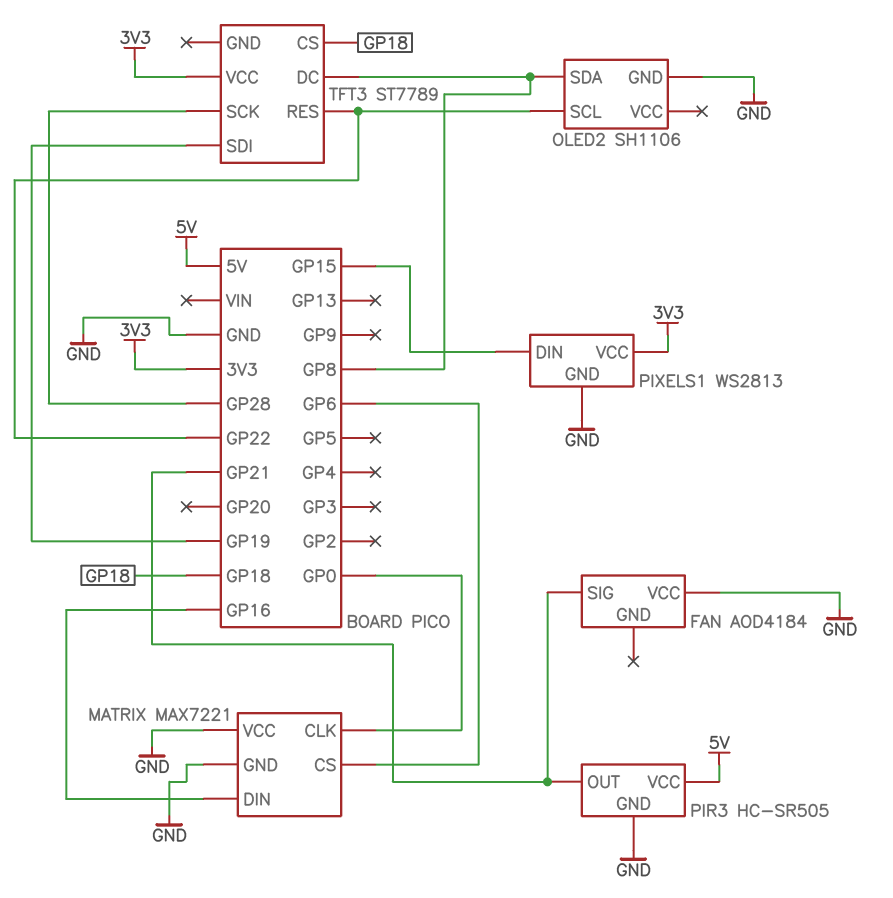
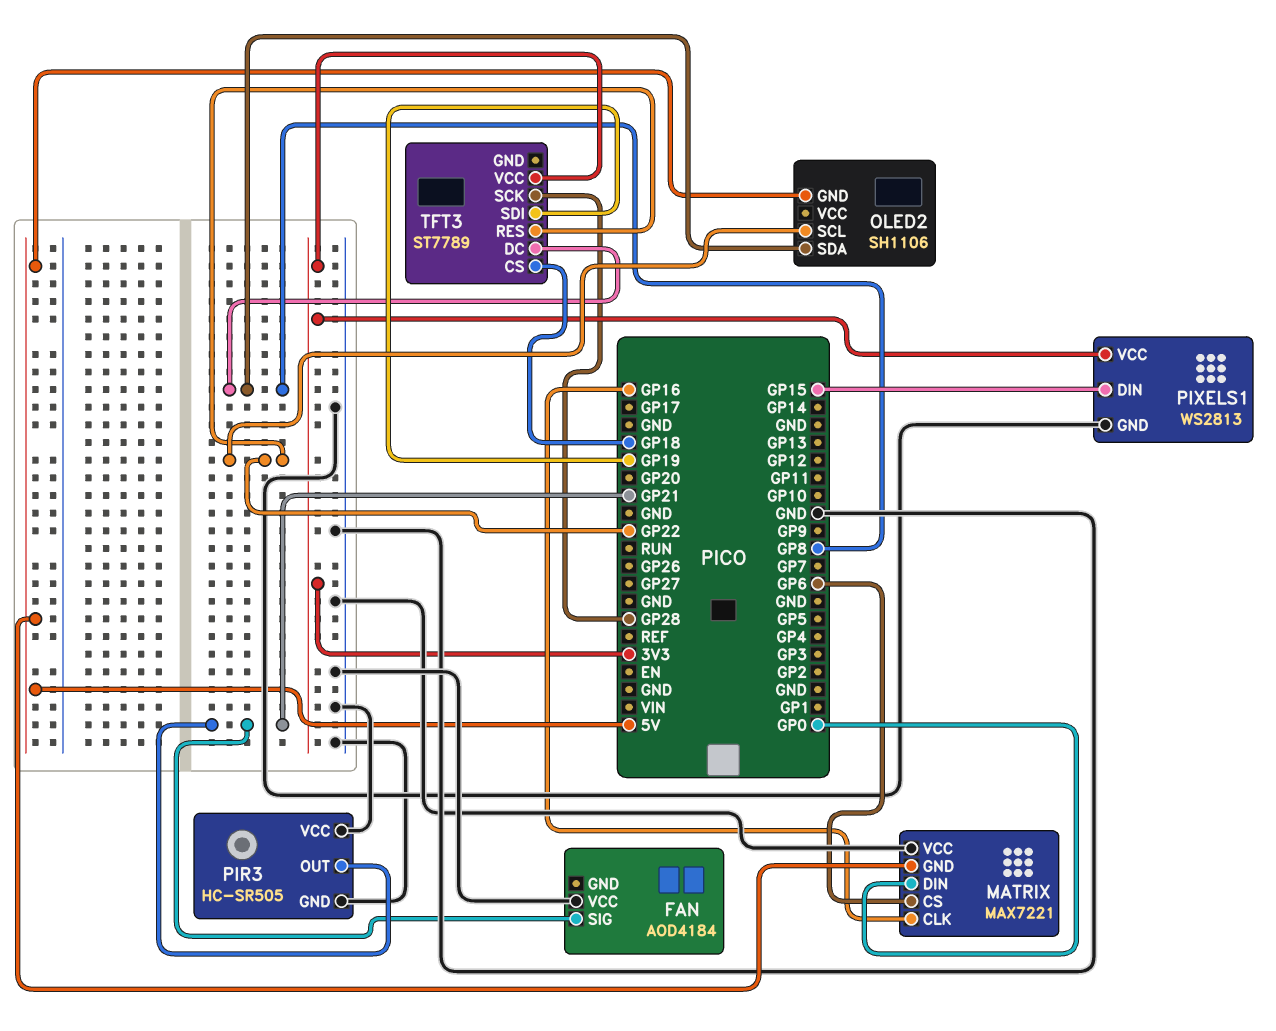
MATRIX pin CLK: GP0 -> GP16
MATRIX pin DIN: GP16 -> GP0
MATRIX pin GND: GND -> 5V
OLED2 pin GND: GND -> 5V
PIR3 pin VCC: 5V -> GND

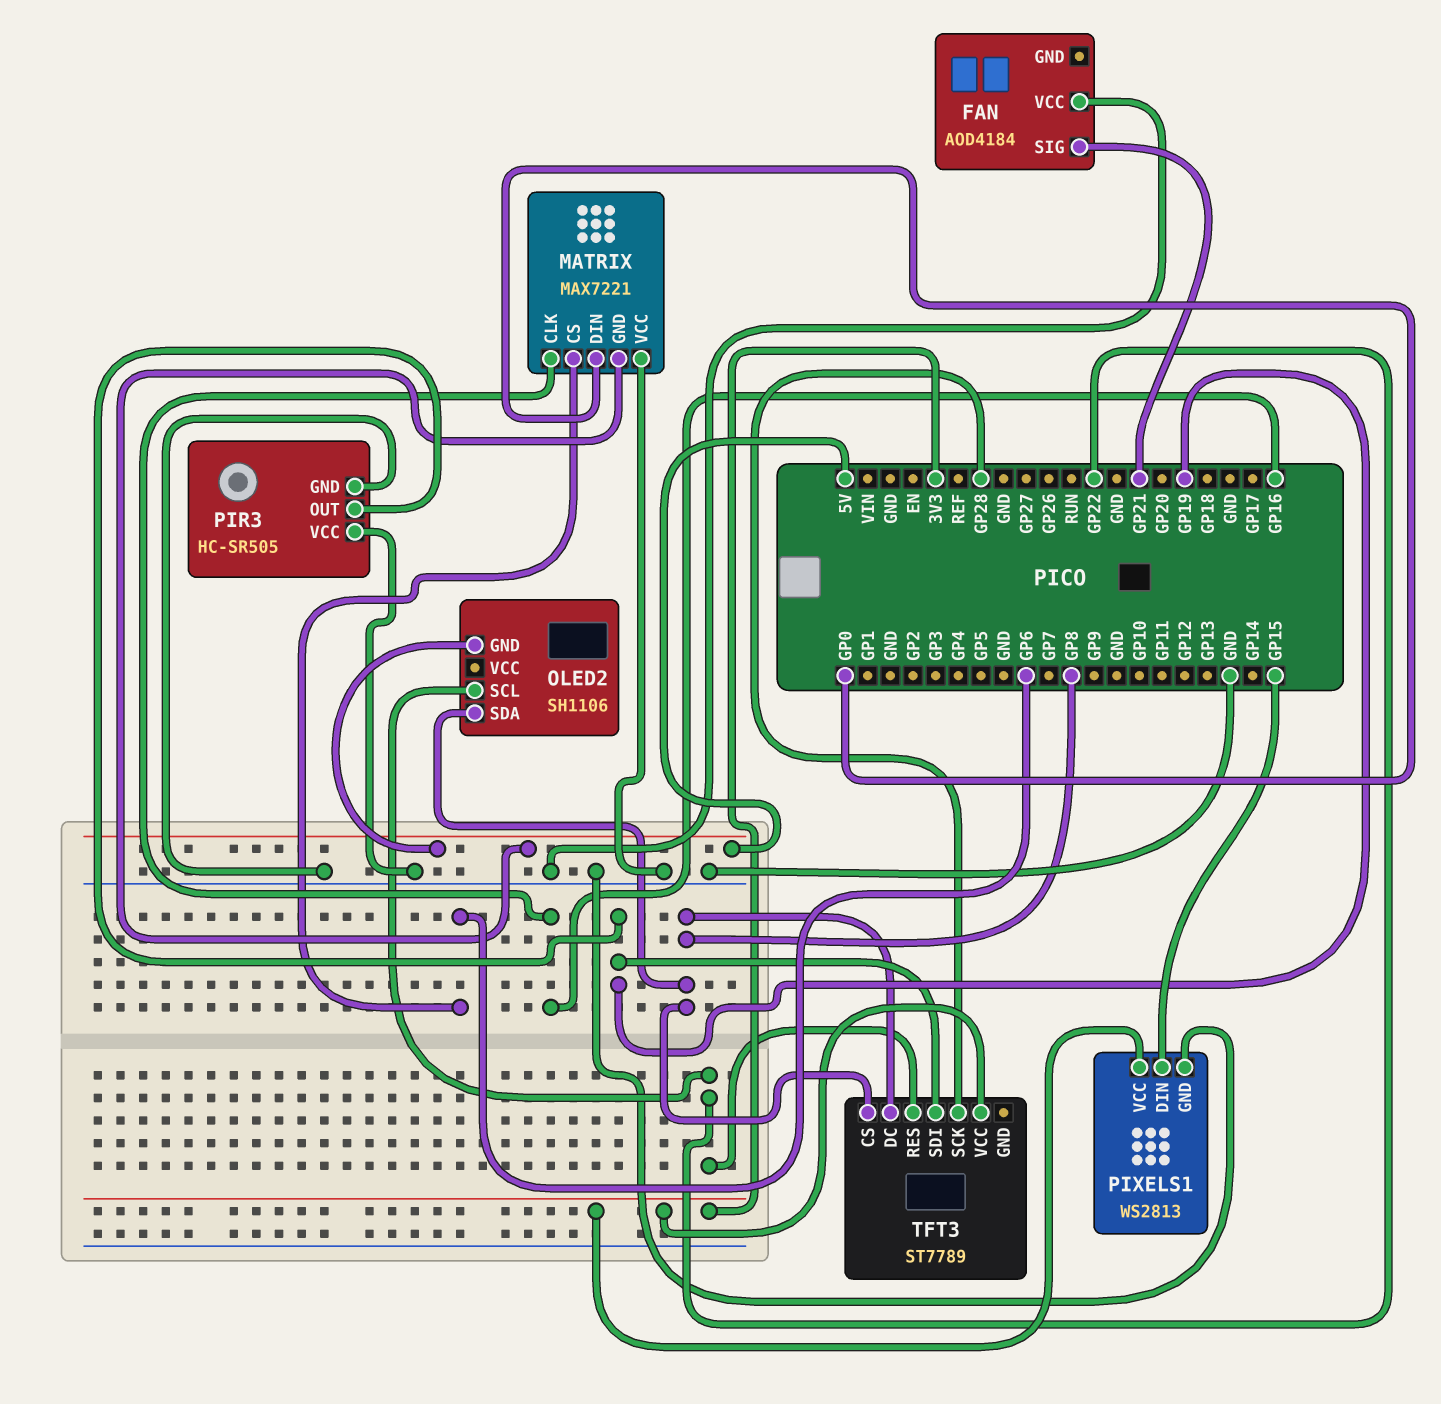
PIR3 pin OUT: GP21 -> GP19
TFT3 pin CS: GP18 -> GP8

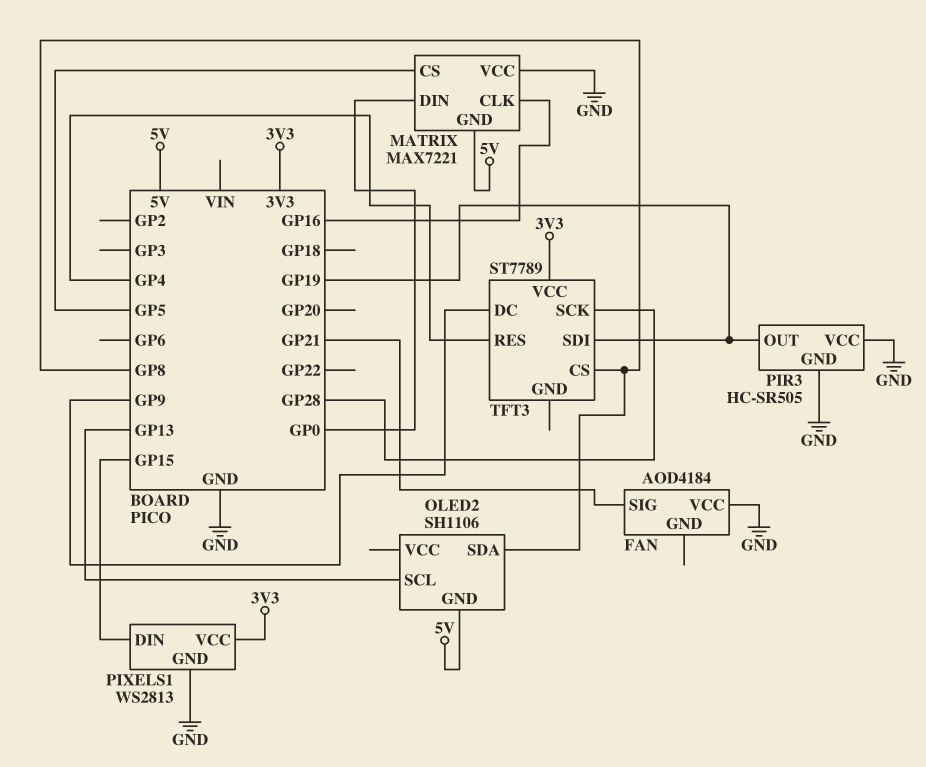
MATRIX pin CS: GP6 -> GP5
OLED2 pin SCL: GP22 -> GP13
TFT3 pin DC: GP8 -> GP9
TFT3 pin RES: GP22 -> GP4

